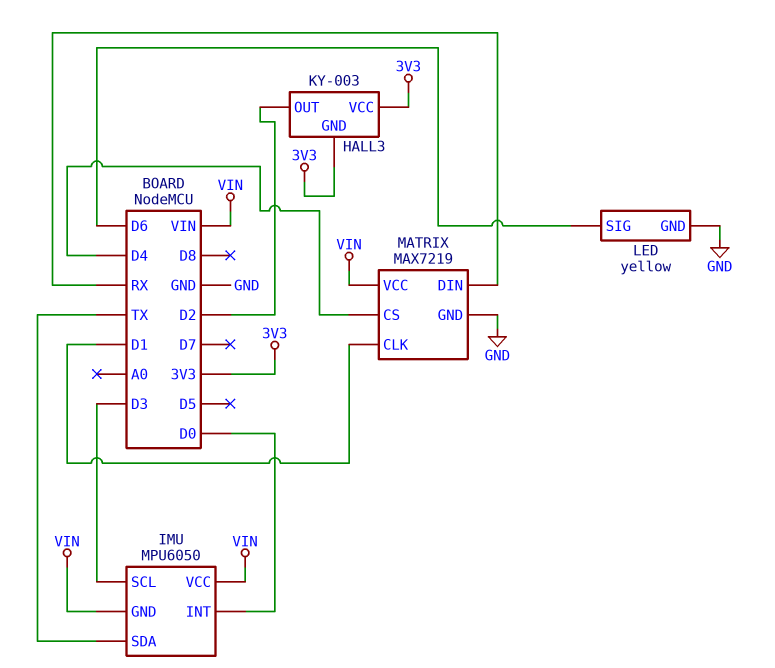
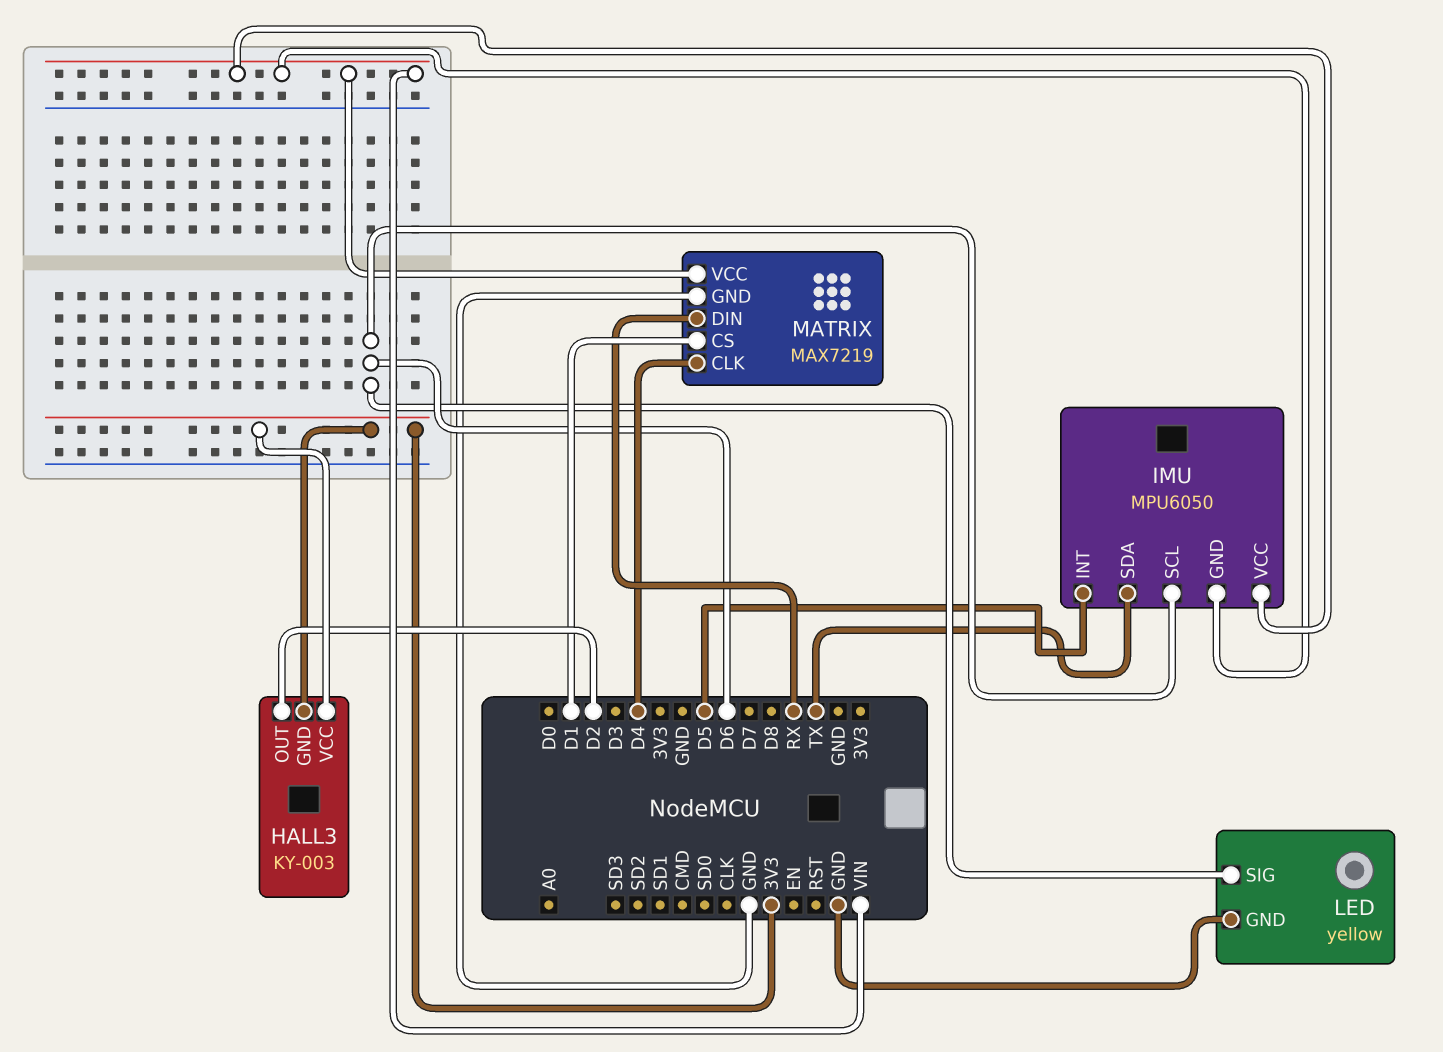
IMU pin INT: D0 -> D5
IMU pin SCL: D3 -> D6
MATRIX pin CLK: D1 -> D4
MATRIX pin CS: D4 -> D1

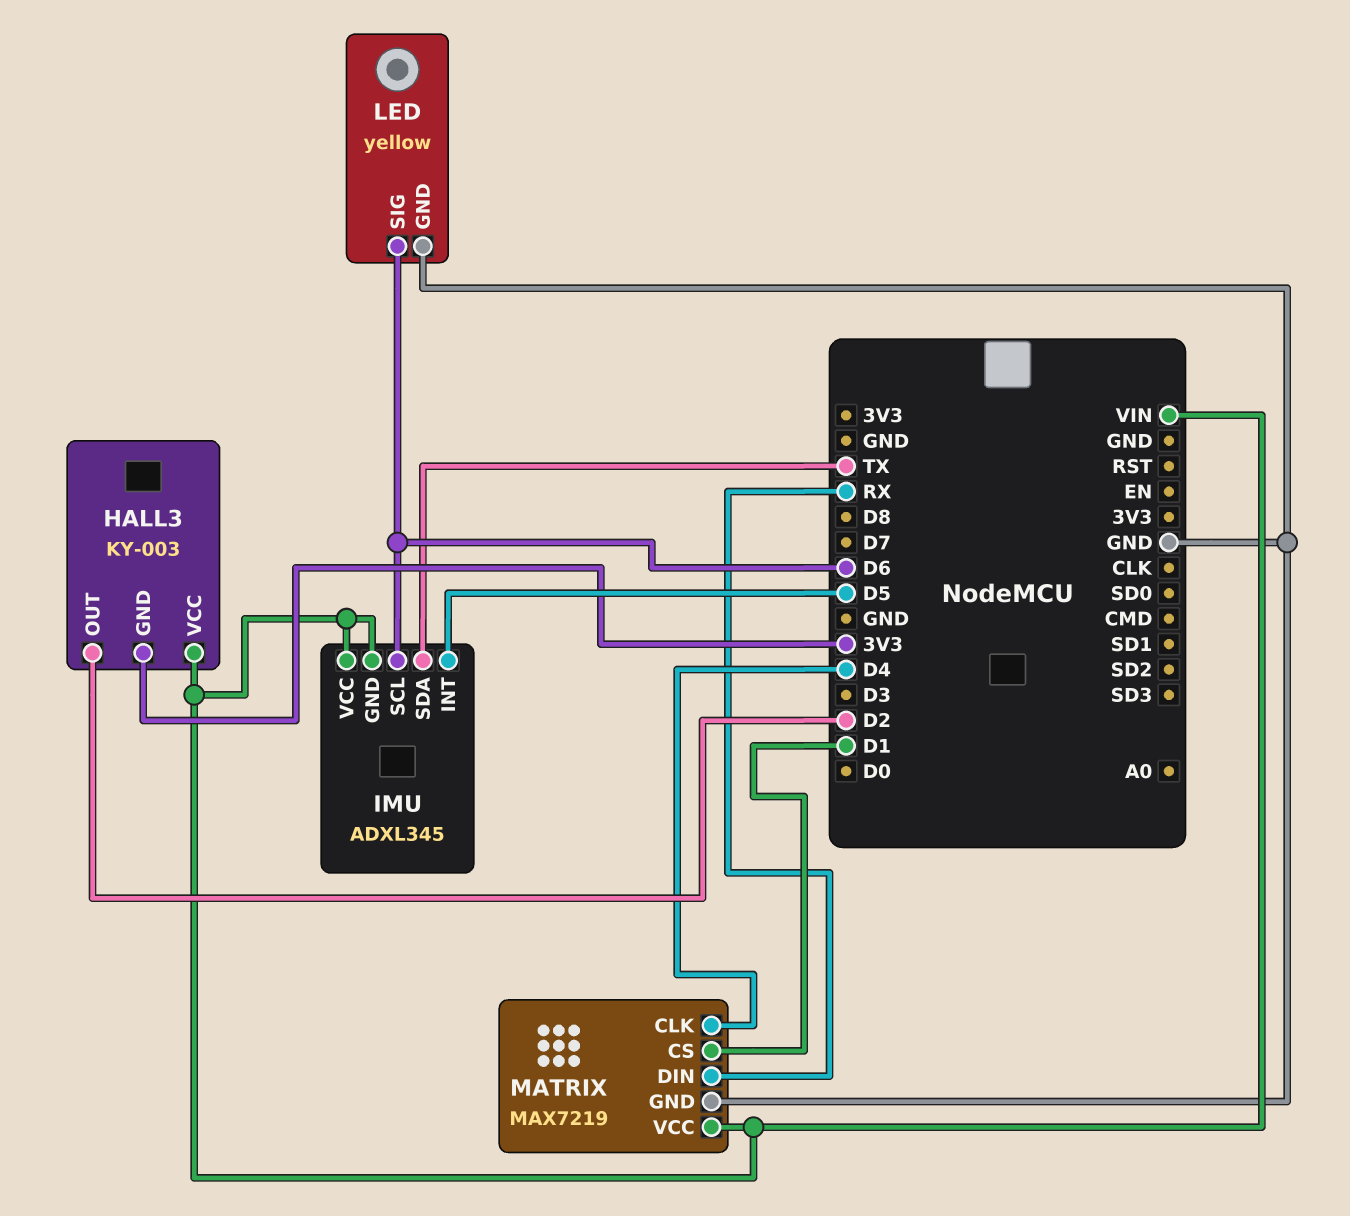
HALL3 pin VCC: 3V3 -> VIN
IMU: MPU6050 -> ADXL345

